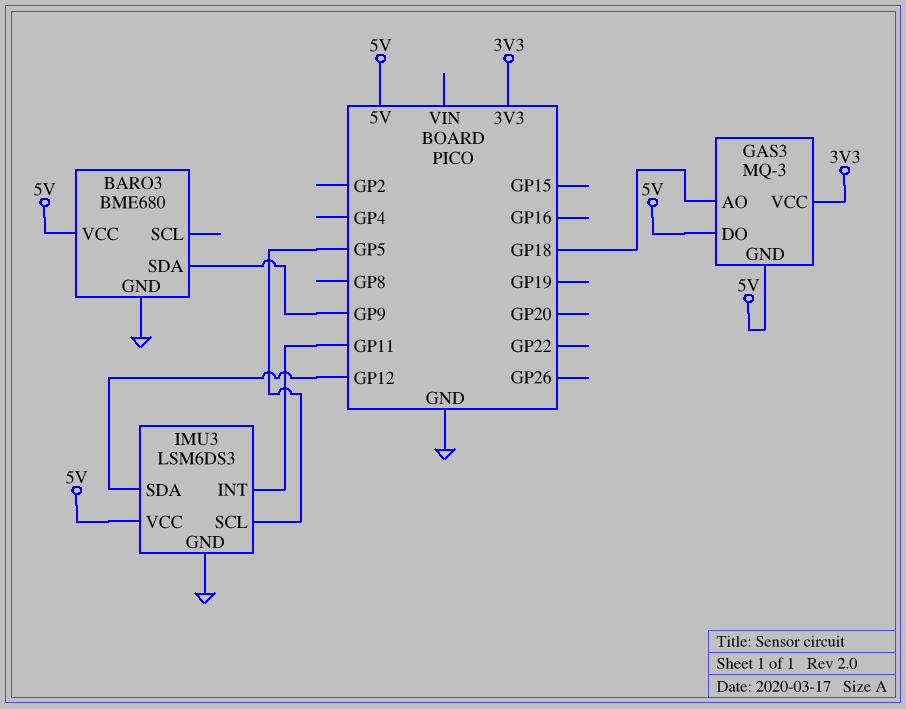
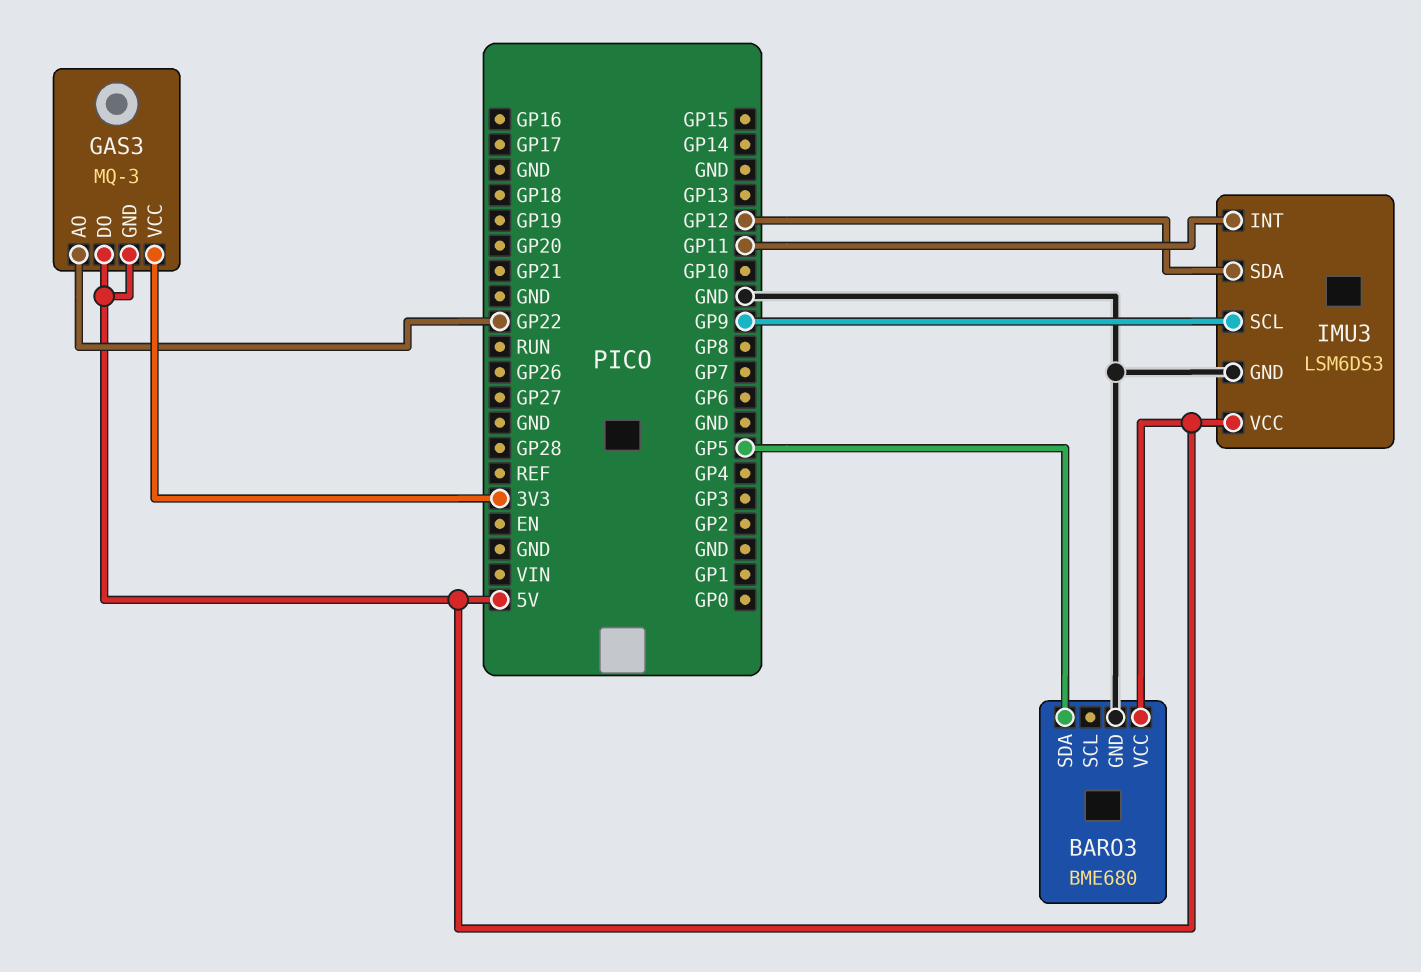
BARO3 pin SDA: GP9 -> GP5
GAS3 pin AO: GP18 -> GP22
IMU3 pin SCL: GP5 -> GP9

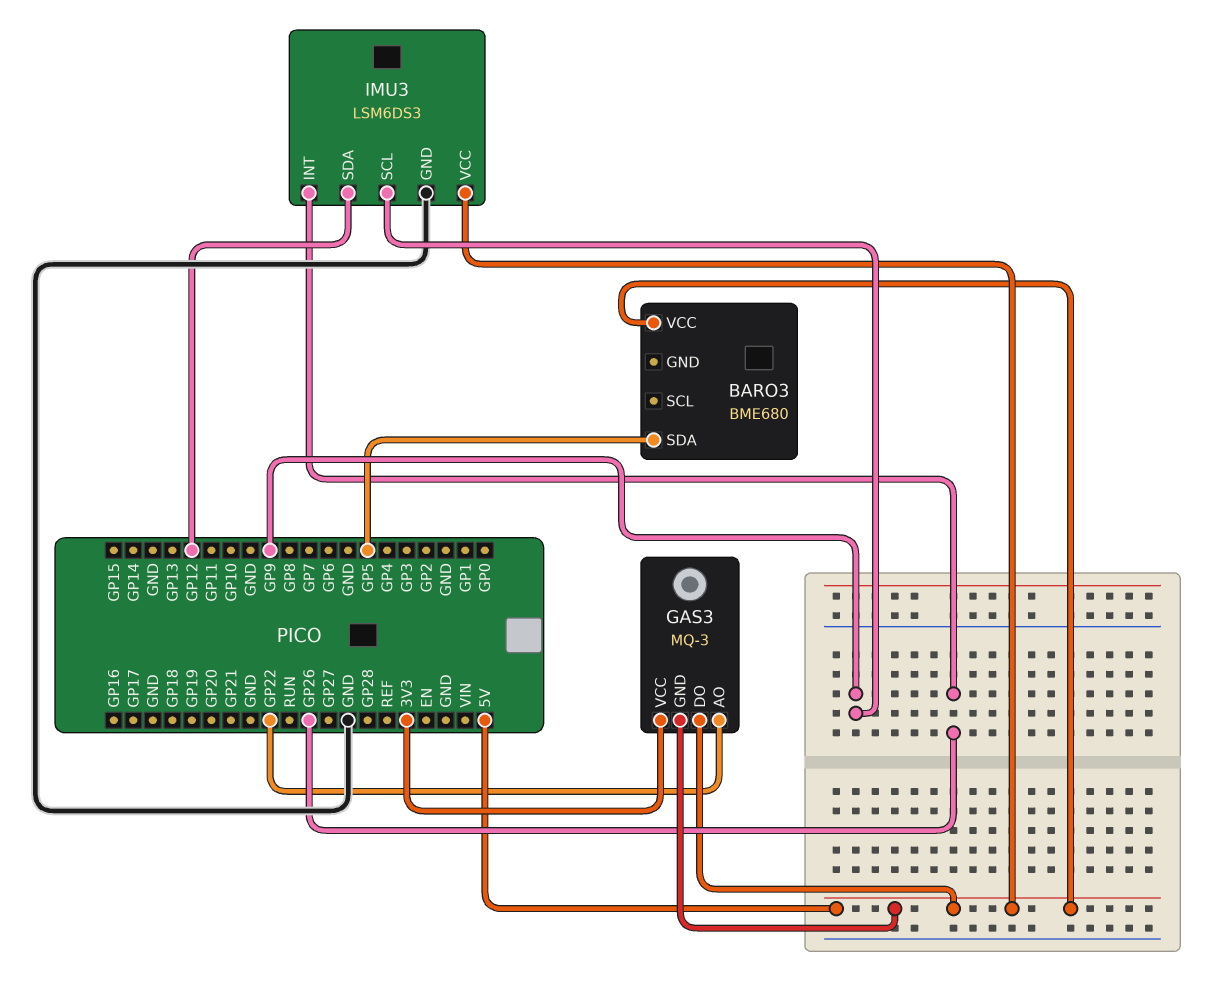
BARO3 pin GND: GND -> none
IMU3 pin INT: GP11 -> GP26

